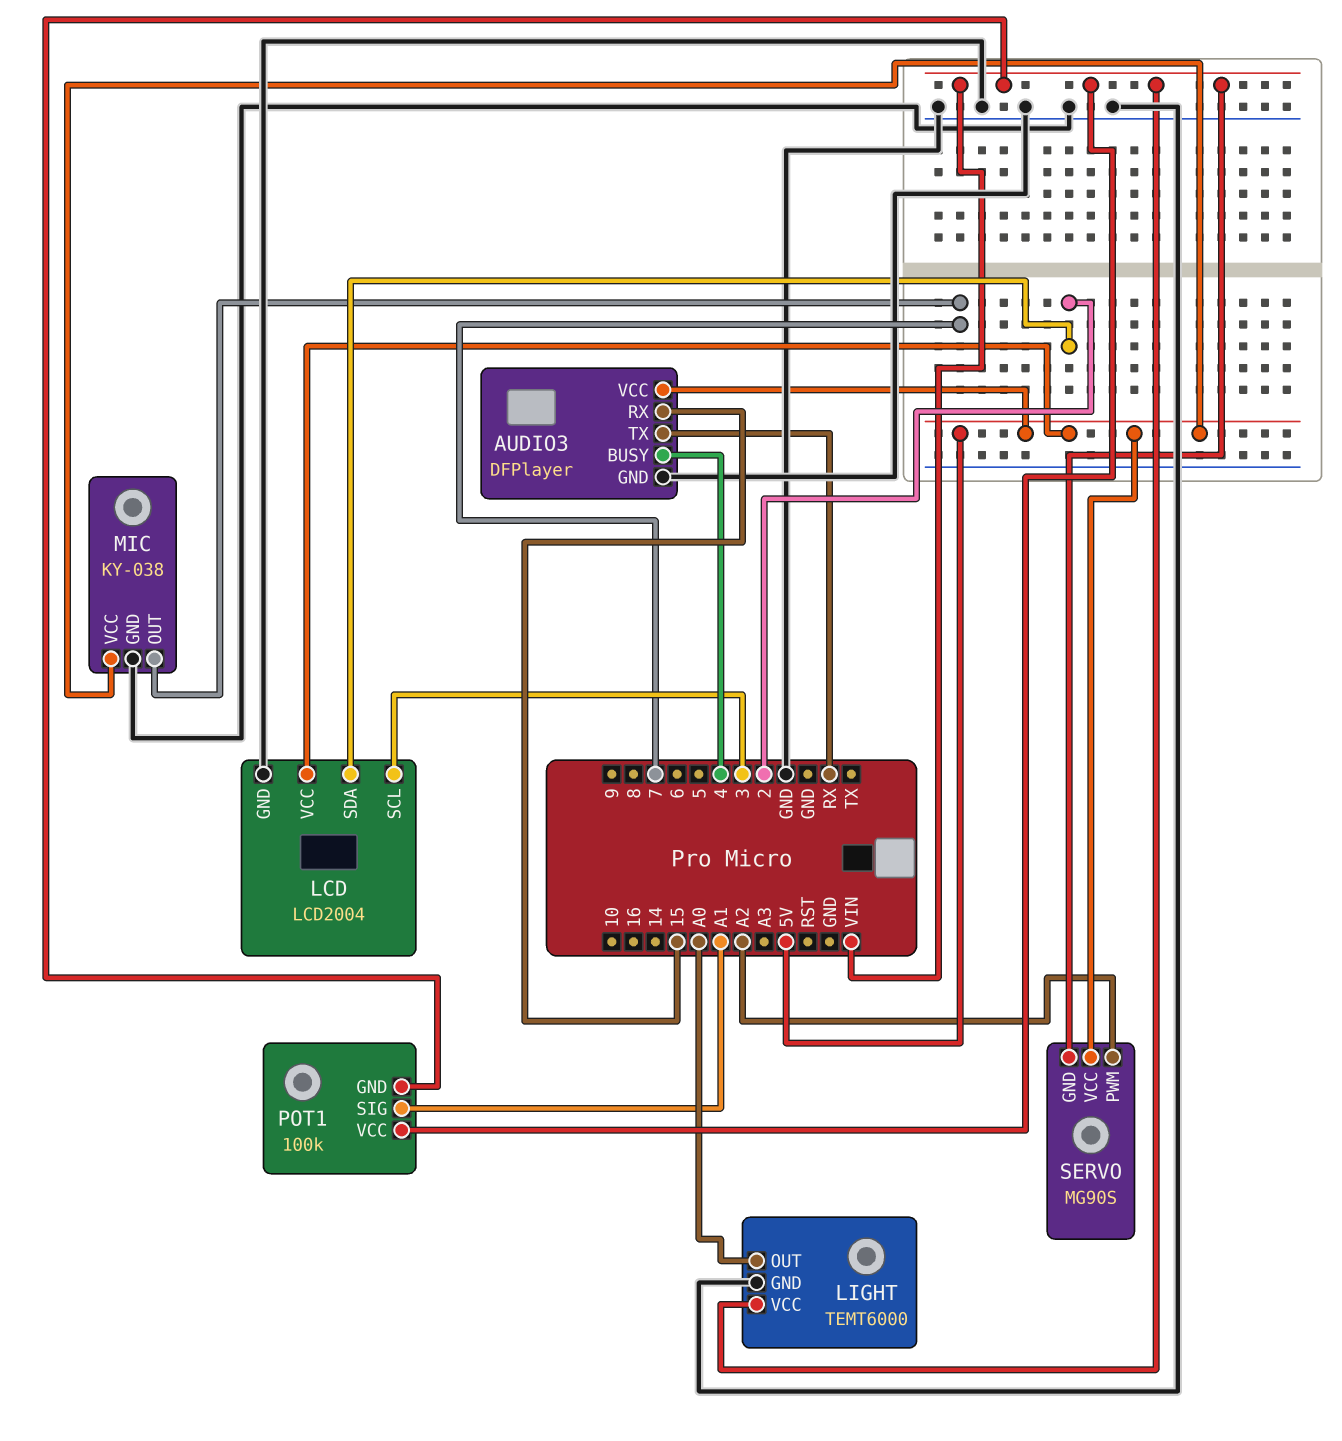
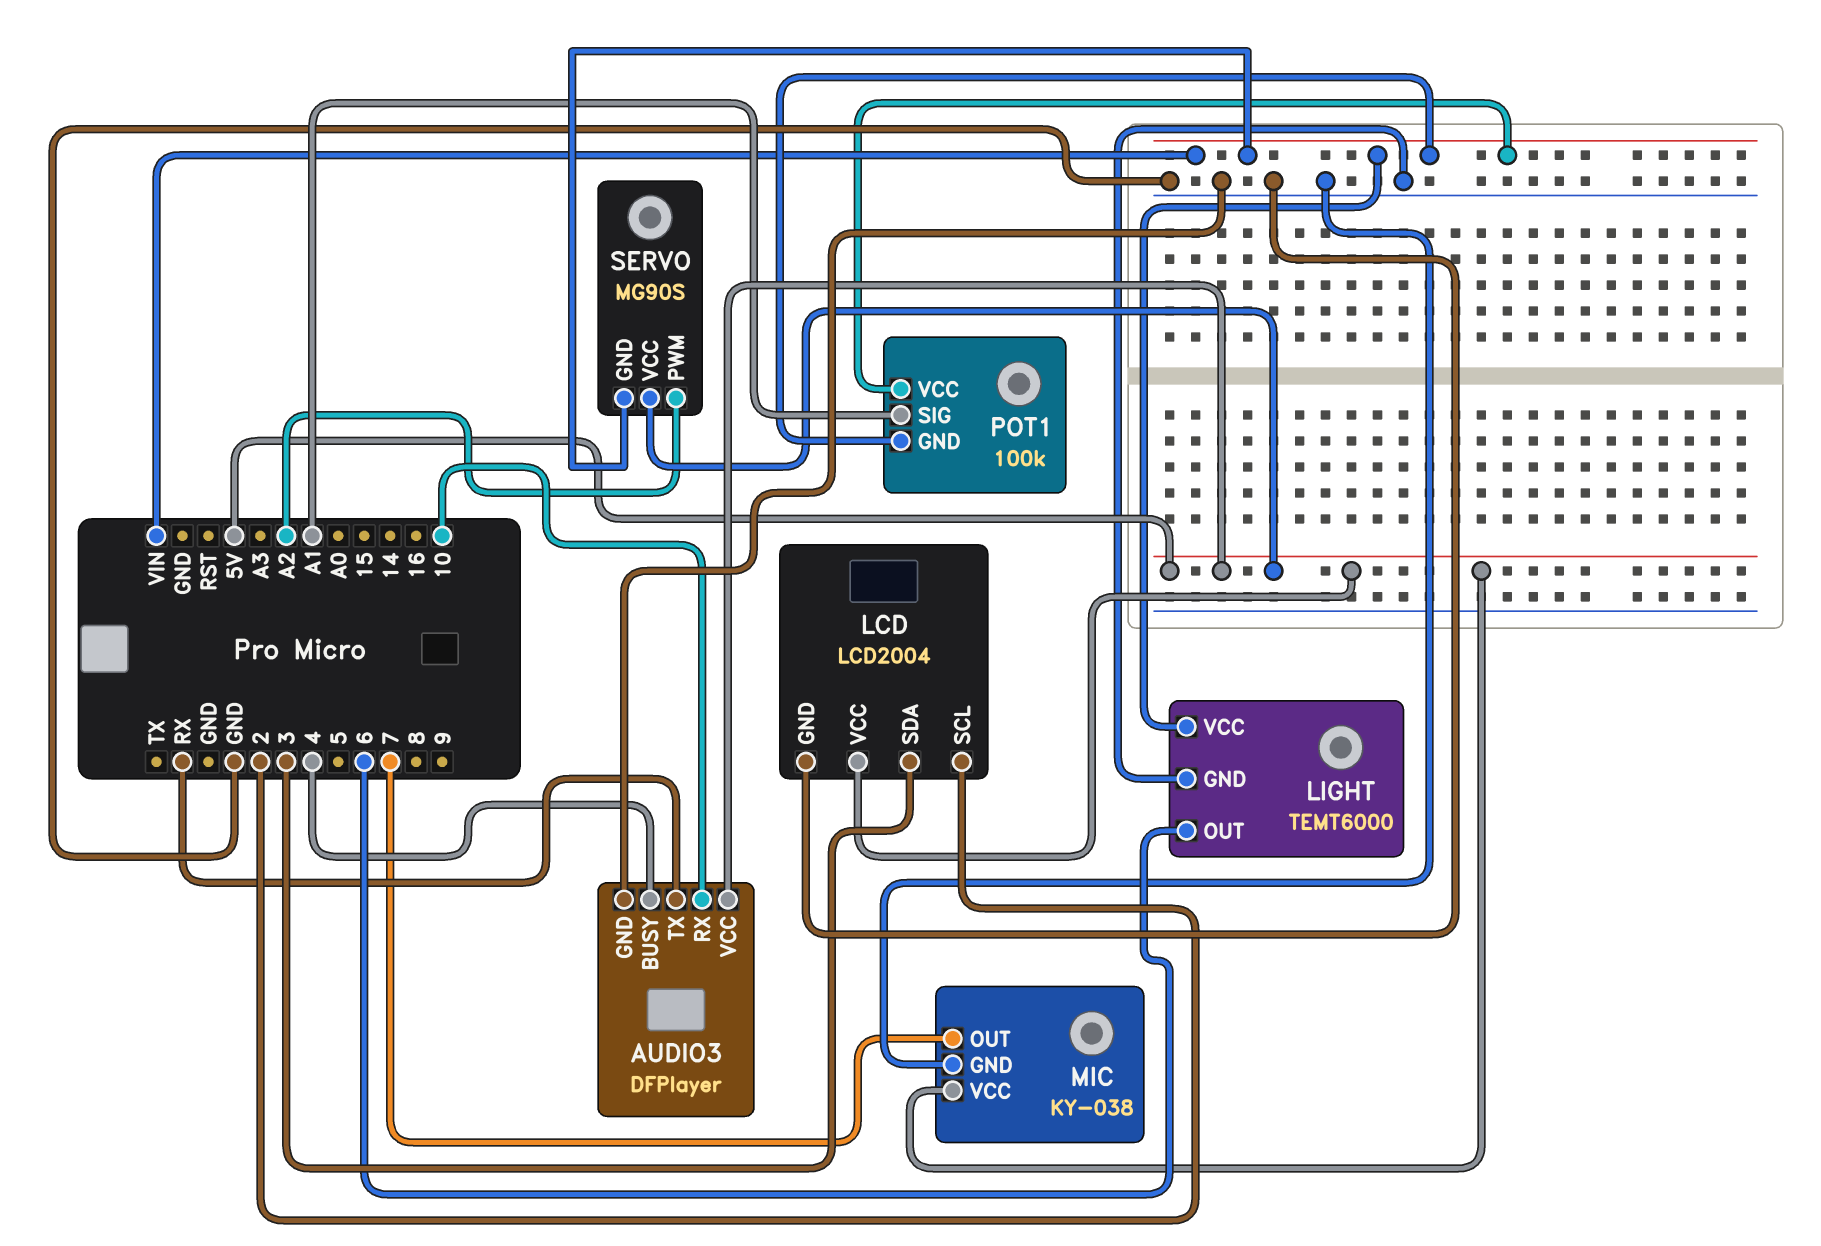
AUDIO3 pin RX: 15 -> 10
LCD pin SCL: 3 -> 2
LCD pin SDA: 2 -> 3
LIGHT pin OUT: A0 -> 6

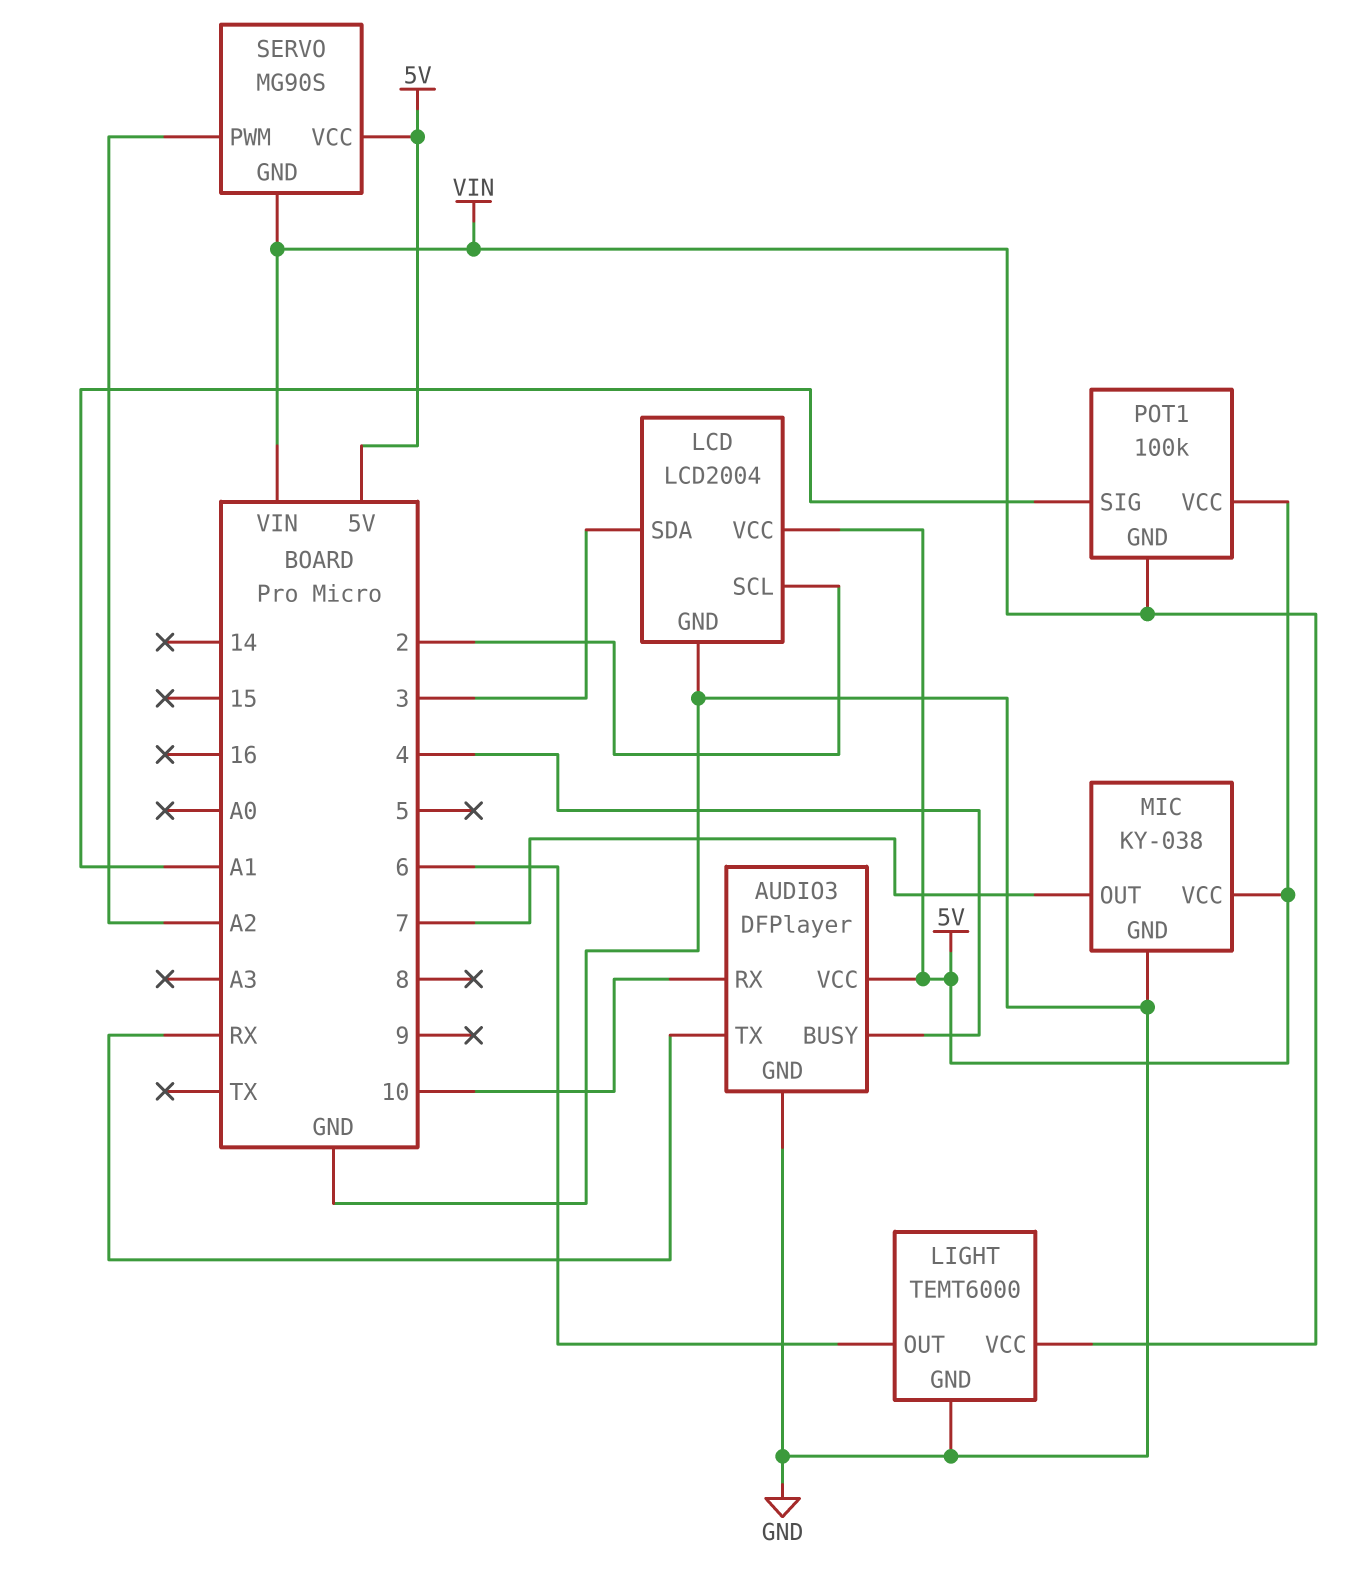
POT1 pin VCC: VIN -> 5V

